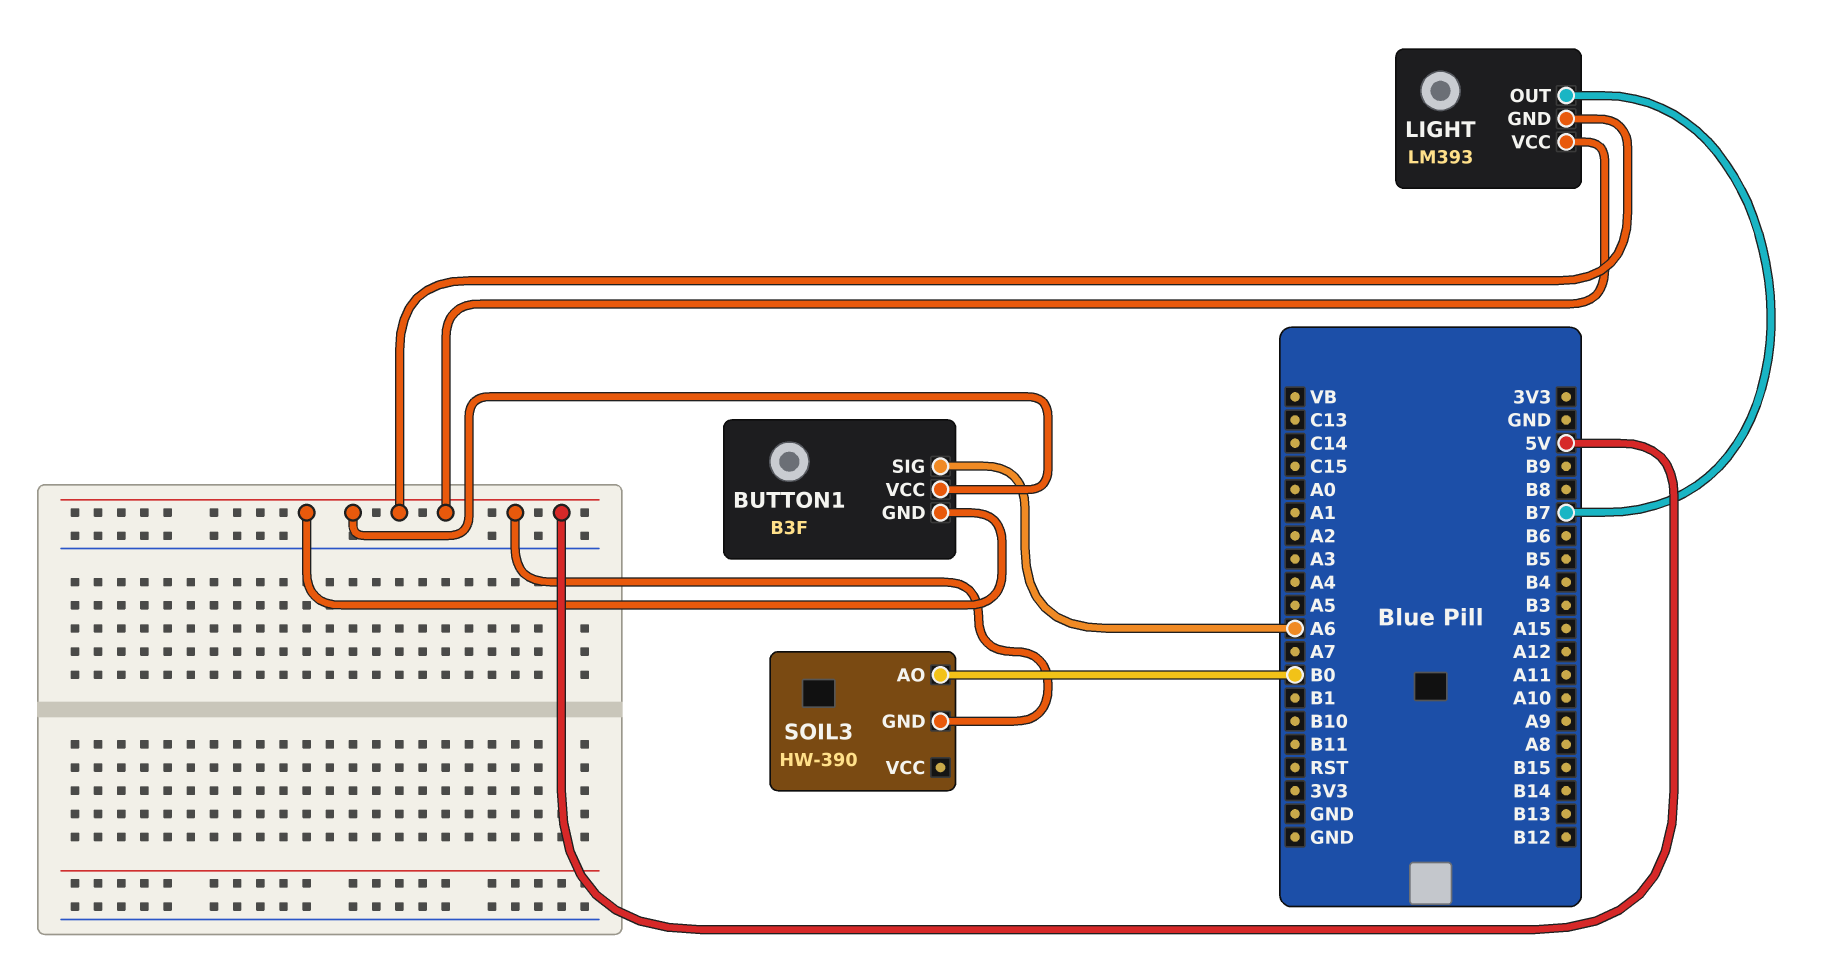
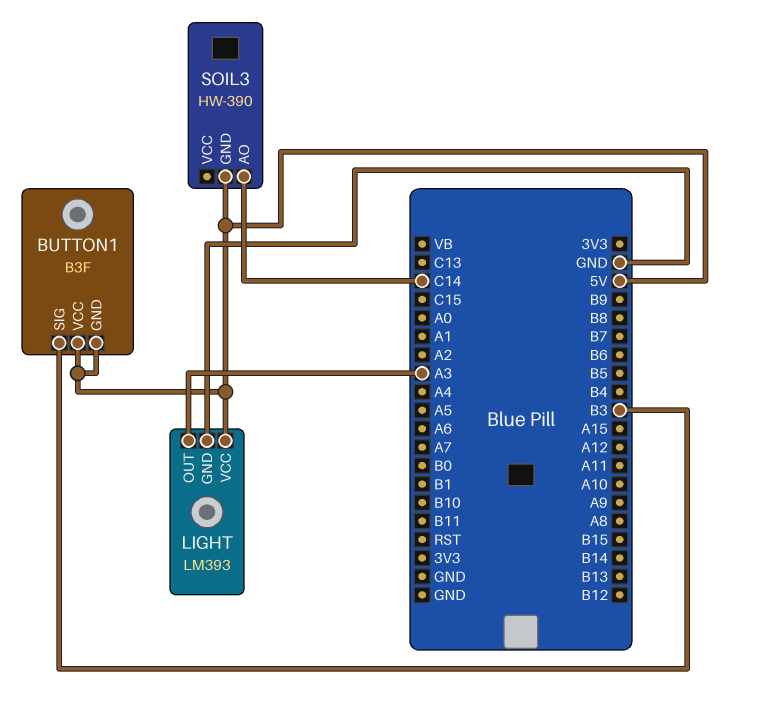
BUTTON1 pin SIG: A6 -> B3
LIGHT pin GND: 5V -> GND
LIGHT pin OUT: B7 -> A3
SOIL3 pin AO: B0 -> C14

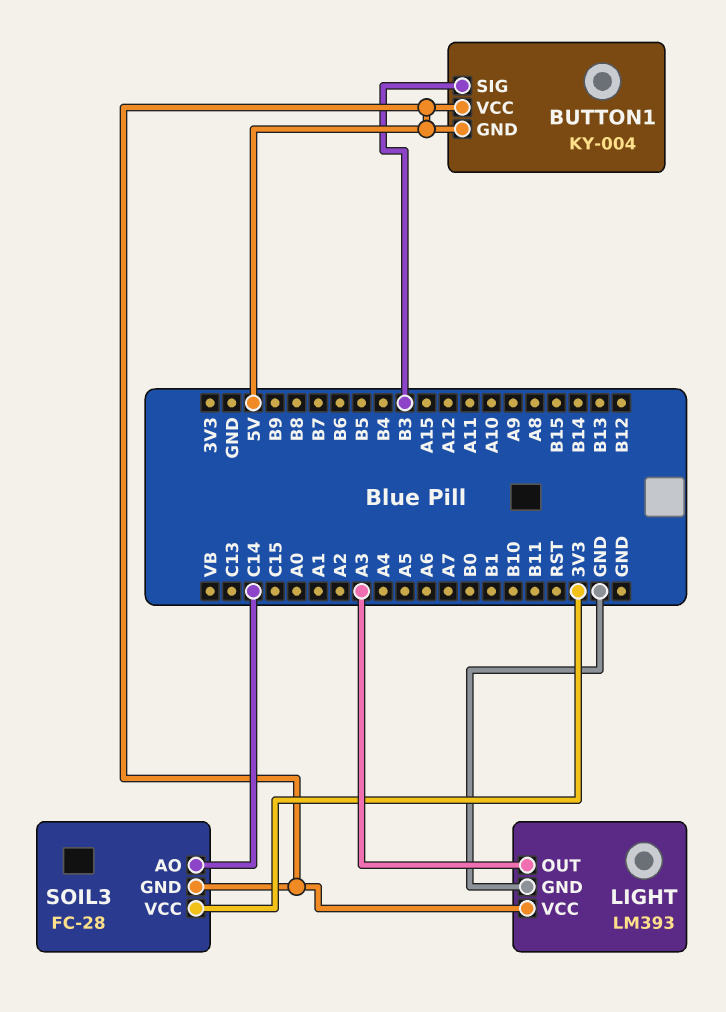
BUTTON1: B3F -> KY-004
SOIL3: HW-390 -> FC-28
SOIL3 pin VCC: none -> 3V3

